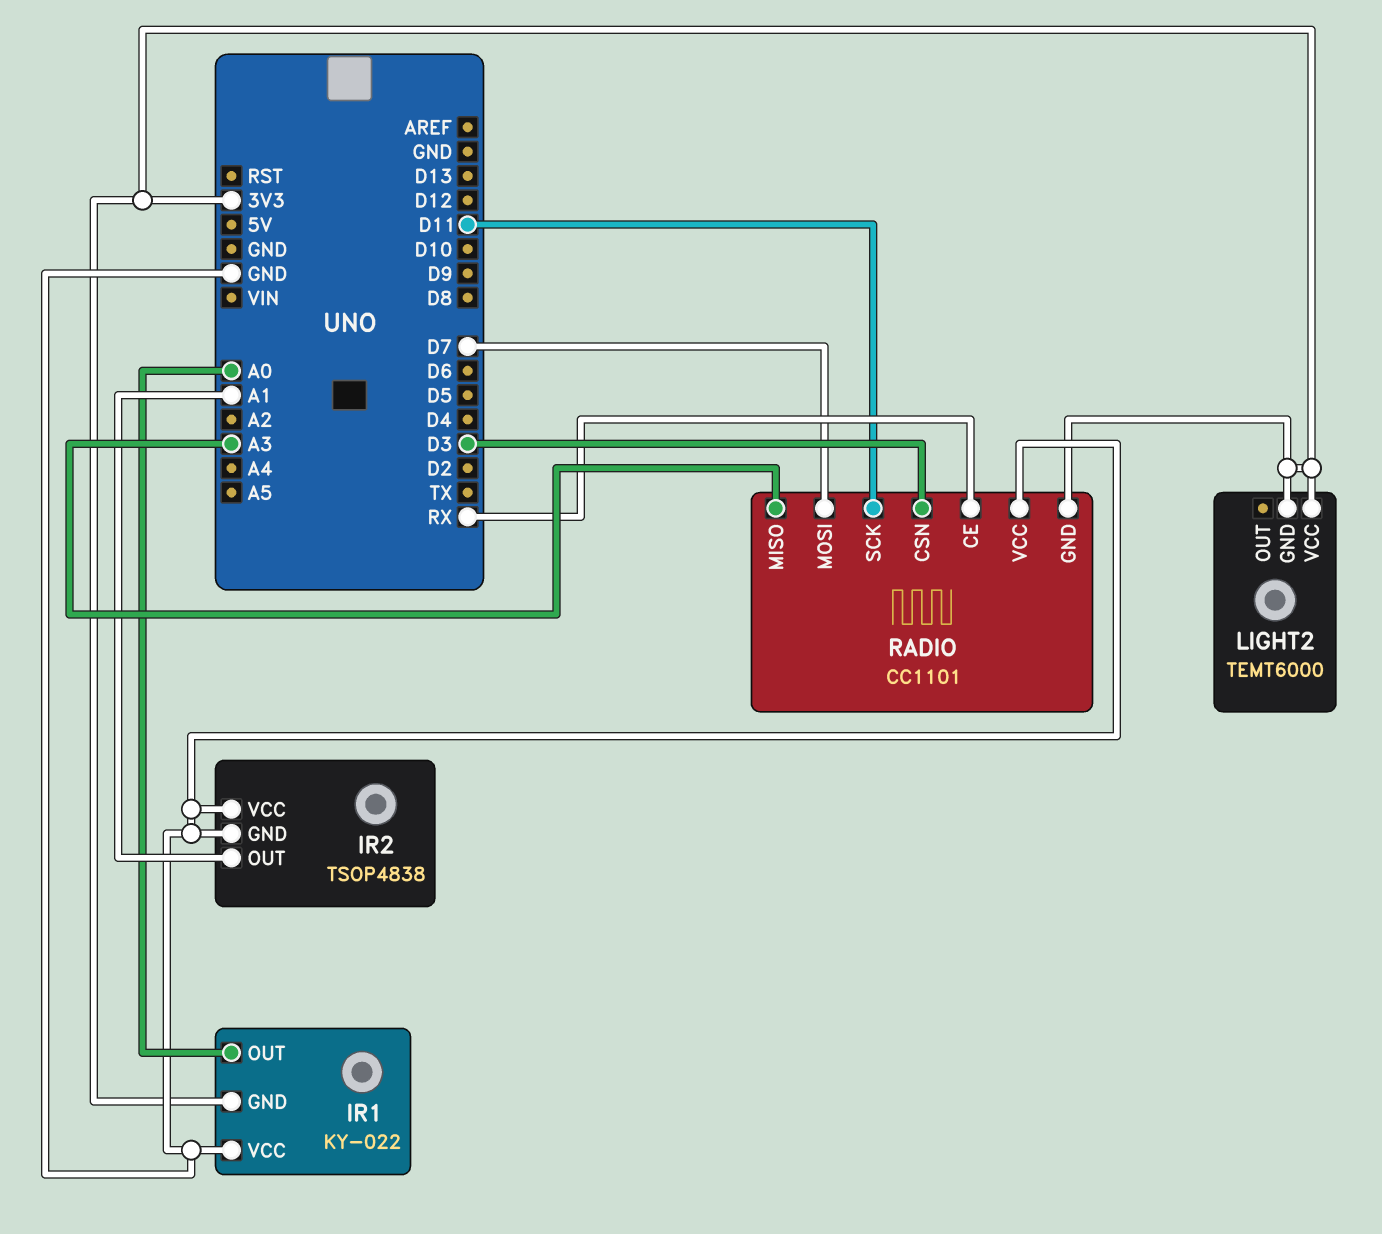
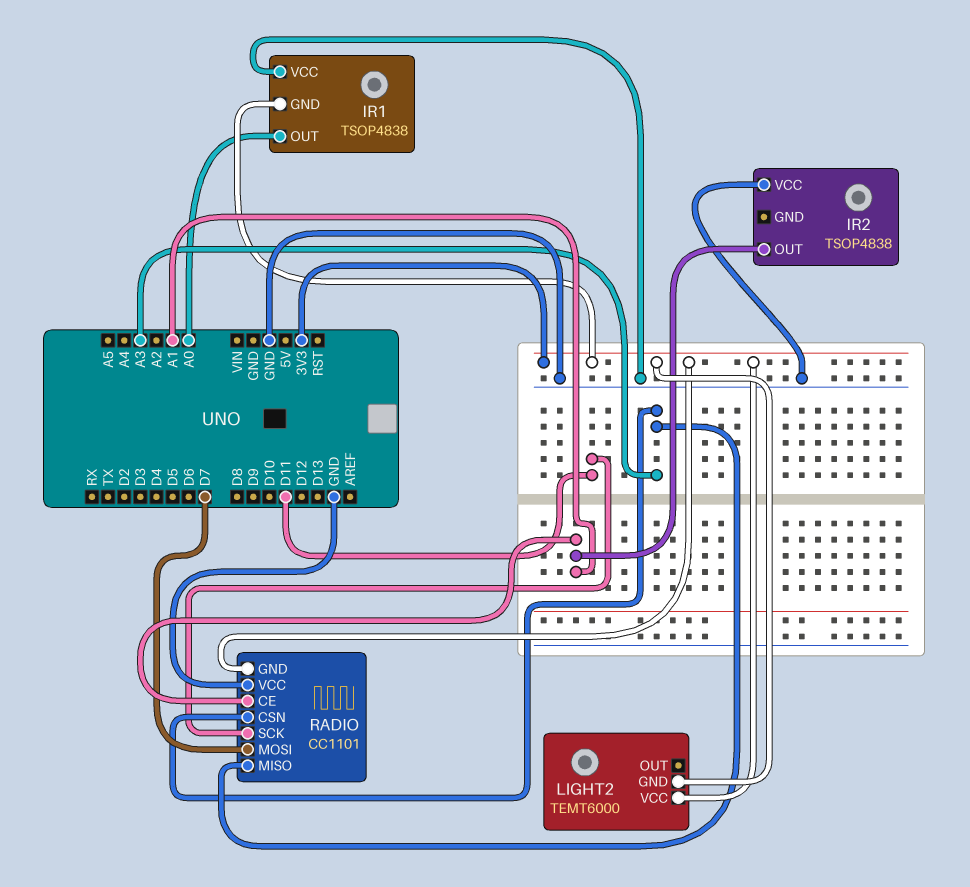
IR1: KY-022 -> TSOP4838
IR2 pin GND: GND -> none
RADIO pin CE: RX -> A1
RADIO pin CSN: D3 -> A3

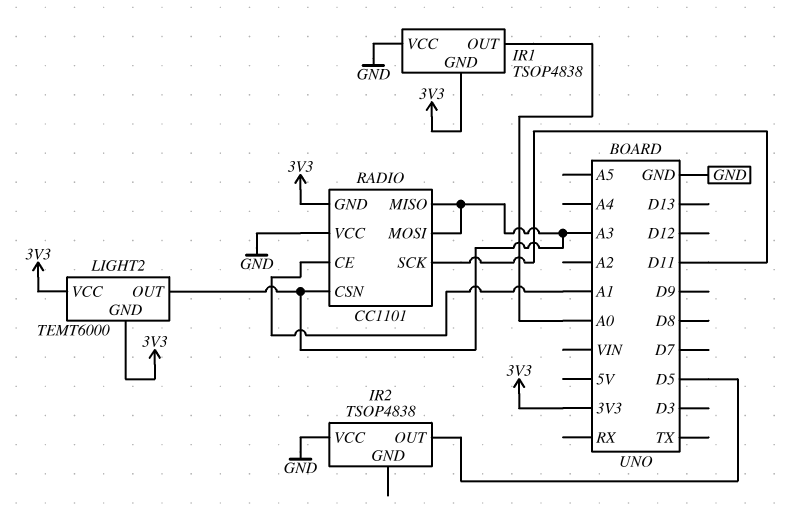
IR2 pin OUT: A1 -> D5
LIGHT2 pin OUT: none -> A3
RADIO pin MOSI: D7 -> A3

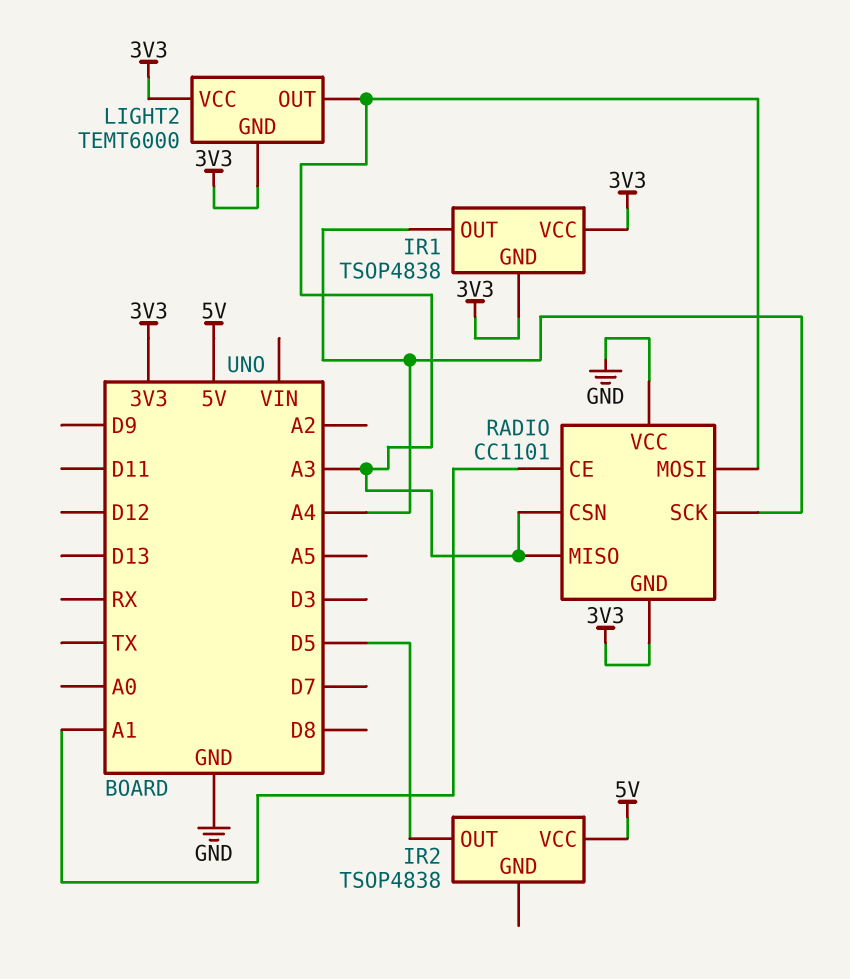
IR1 pin OUT: A0 -> A4
IR1 pin VCC: GND -> 3V3
IR2 pin VCC: GND -> 5V
RADIO pin SCK: D11 -> A4

